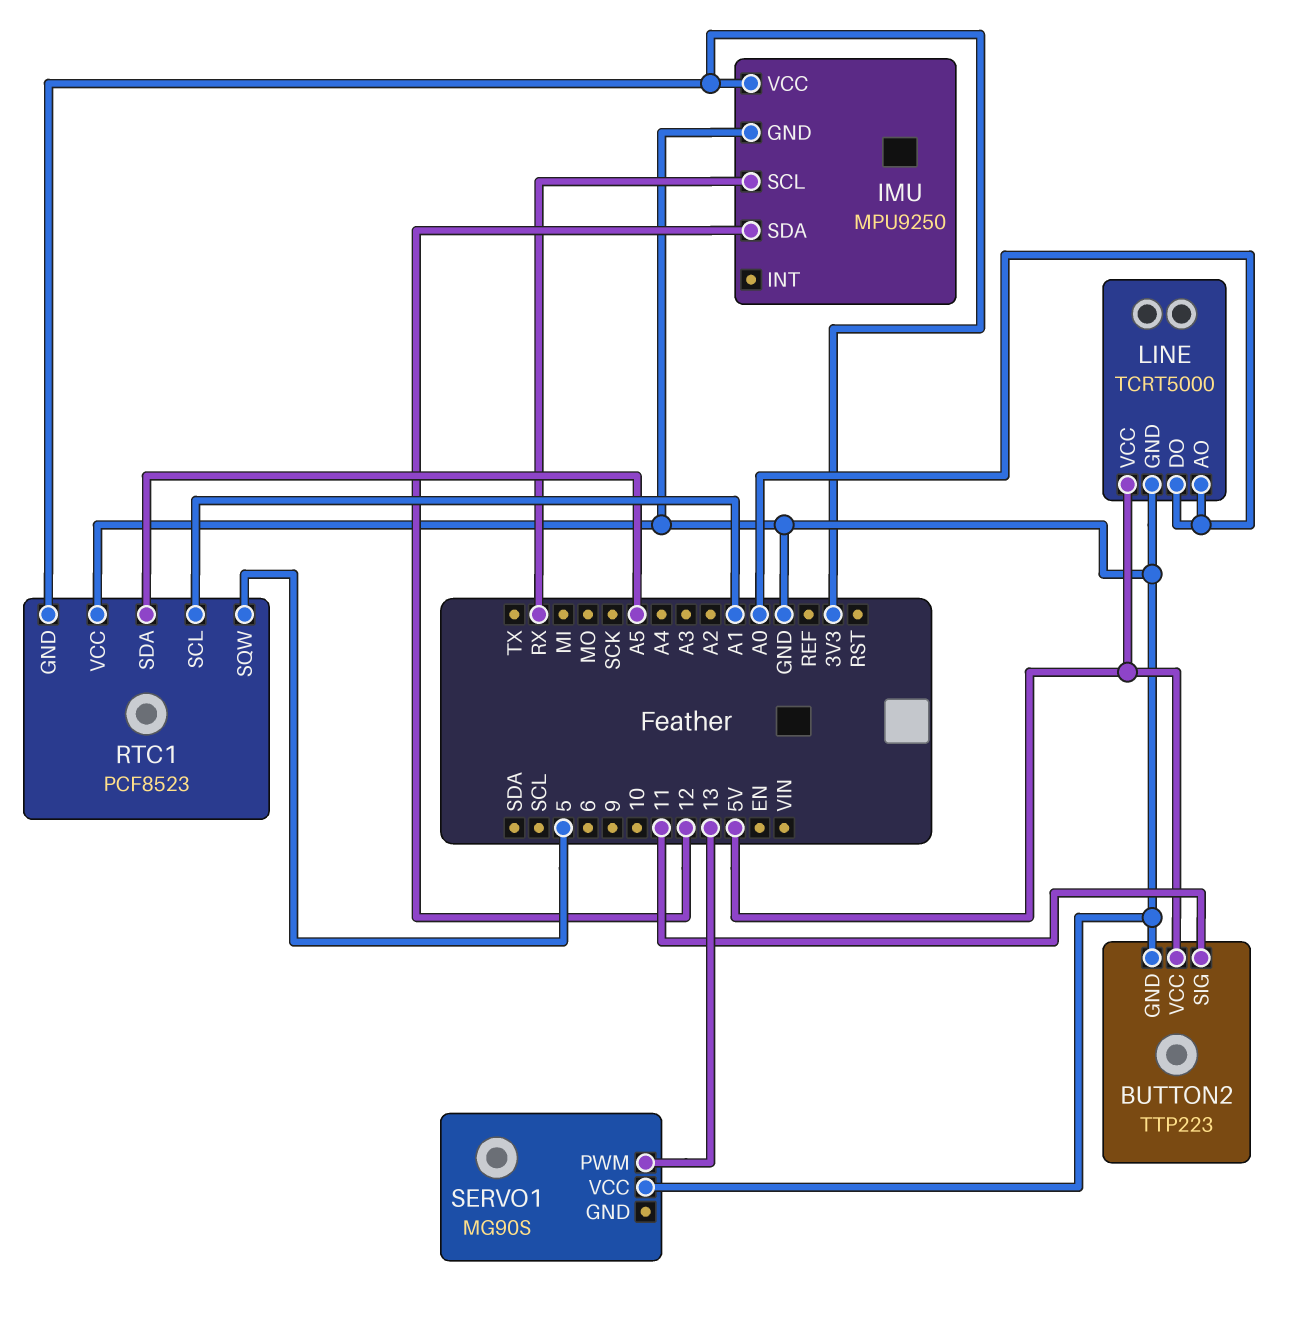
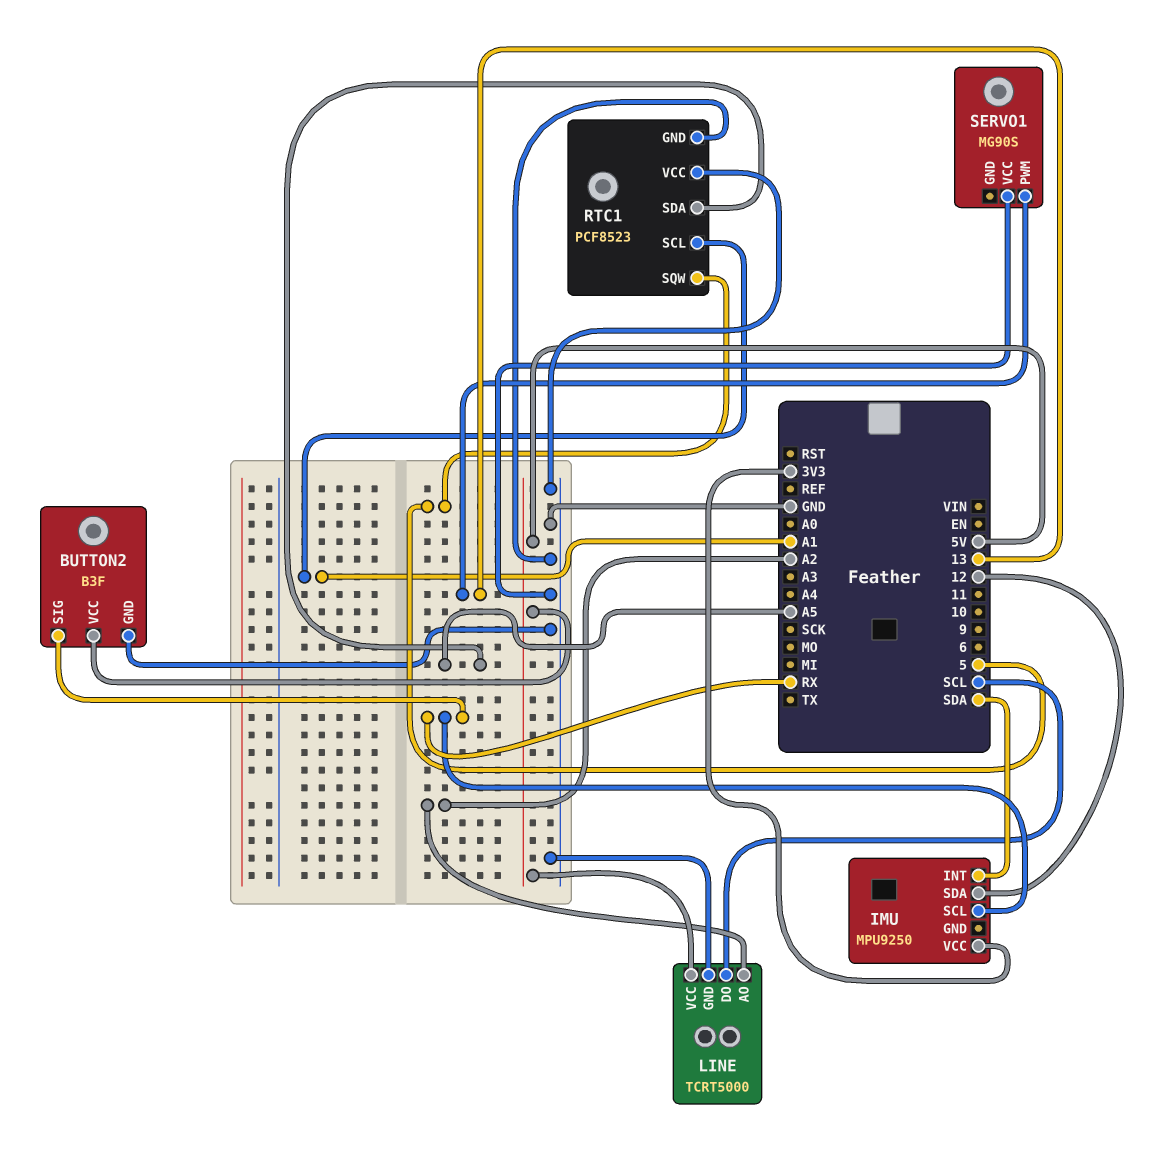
BUTTON2: TTP223 -> B3F
BUTTON2 pin SIG: 11 -> RX
IMU pin GND: GND -> none
IMU pin INT: none -> SDA
LINE pin AO: A0 -> A2
LINE pin DO: A0 -> SCL
RTC1 pin GND: 3V3 -> GND

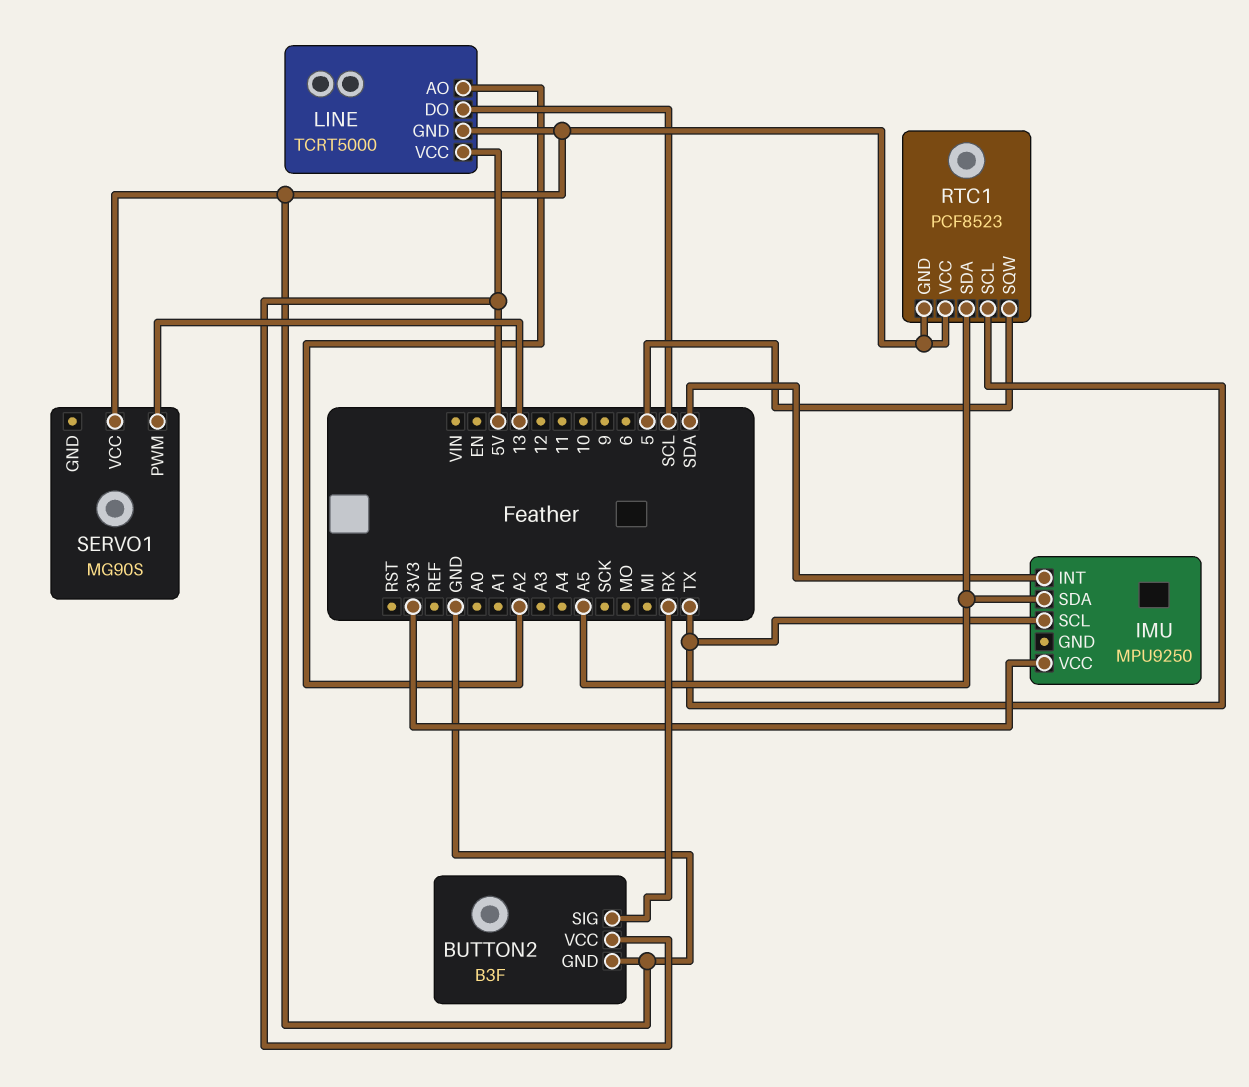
IMU pin SCL: RX -> TX
IMU pin SDA: 12 -> A5
RTC1 pin SCL: A1 -> TX

